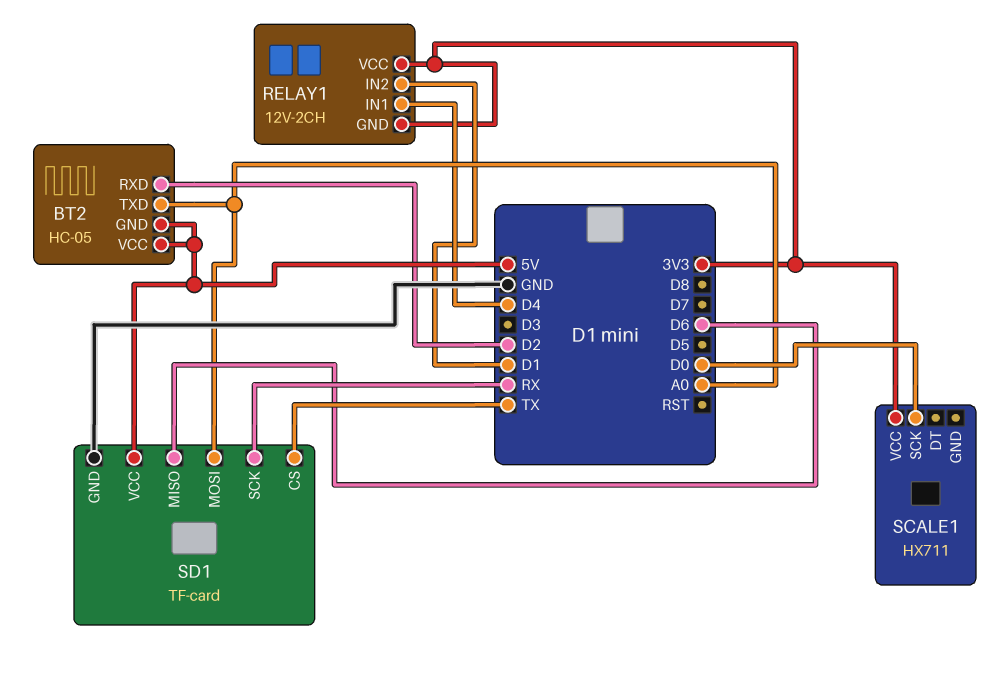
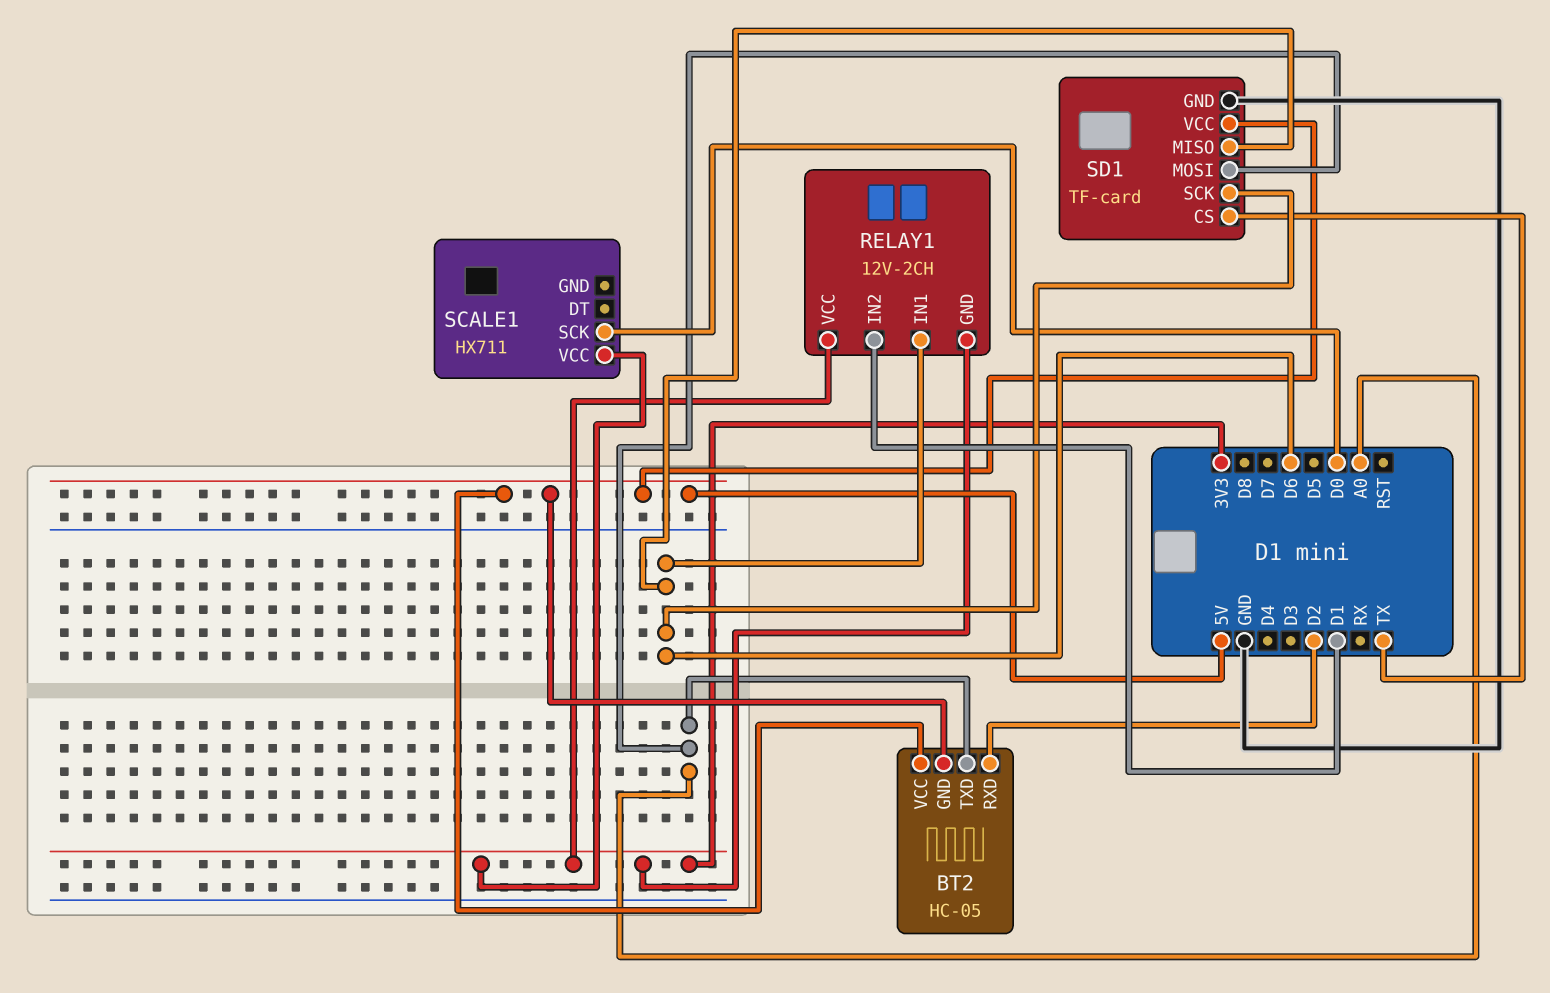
RELAY1 pin IN1: D4 -> D6
SD1 pin SCK: RX -> D6

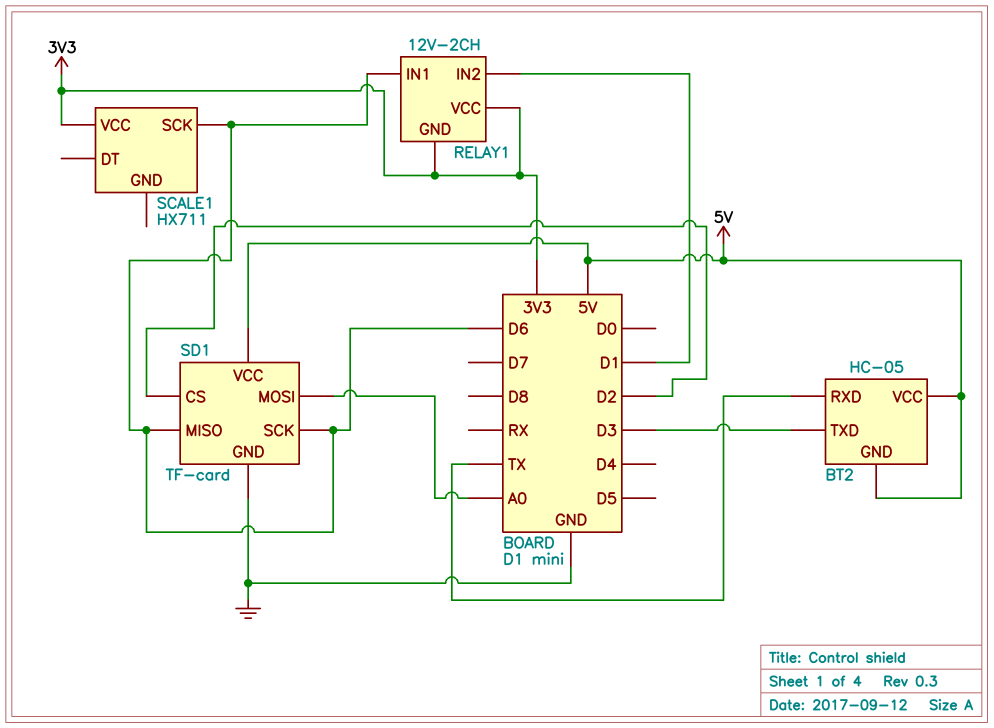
BT2 pin RXD: D2 -> TX
BT2 pin TXD: A0 -> D3
SCALE1 pin SCK: D0 -> D6
SD1 pin CS: TX -> D2

